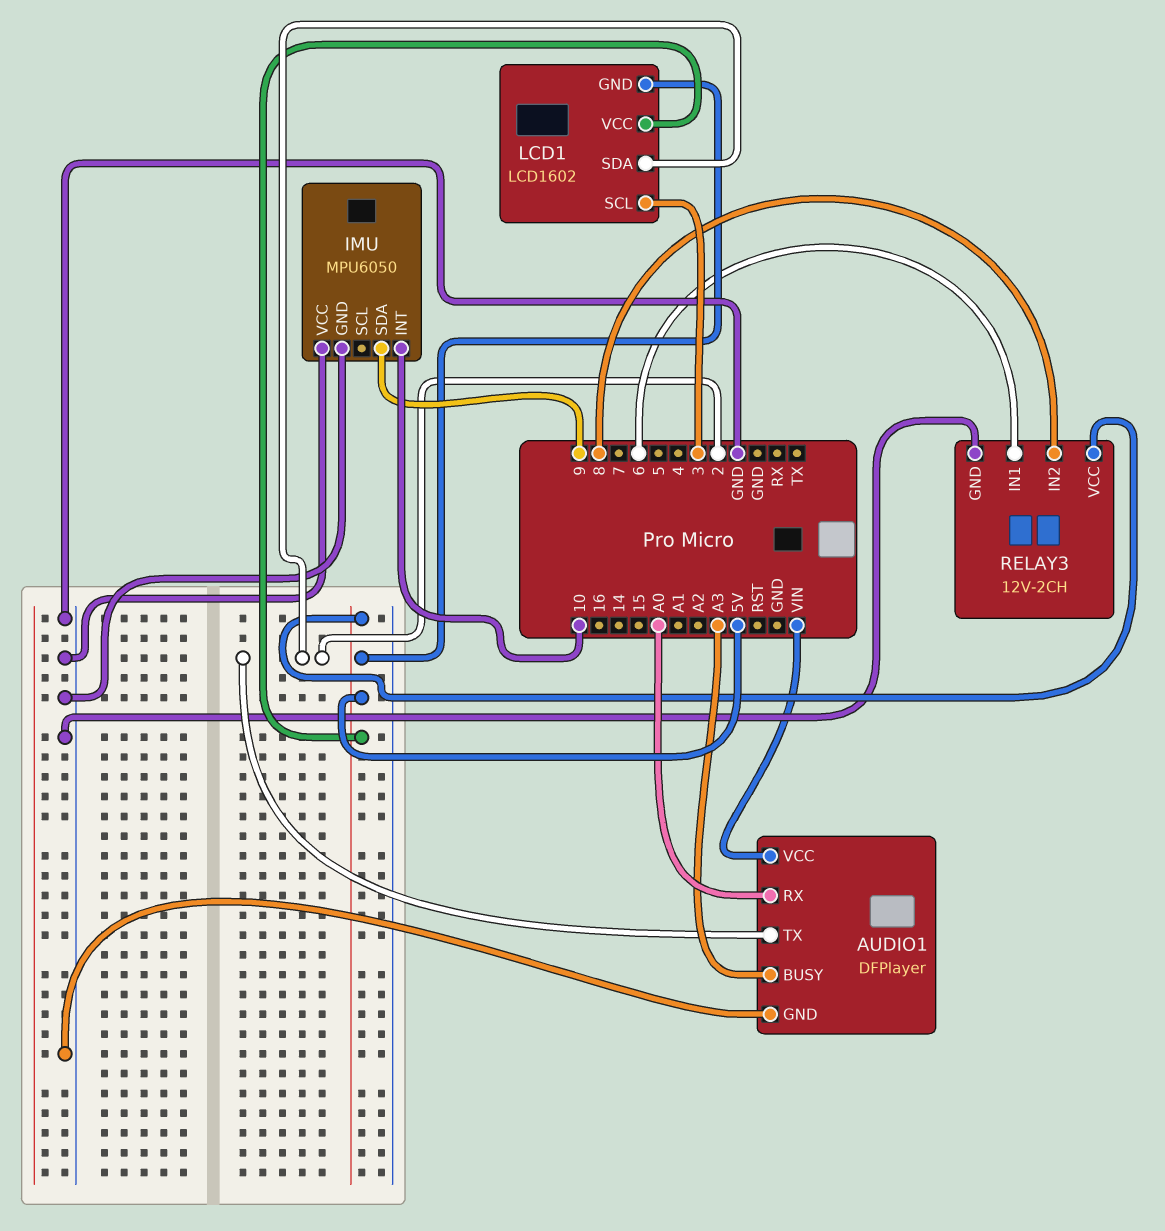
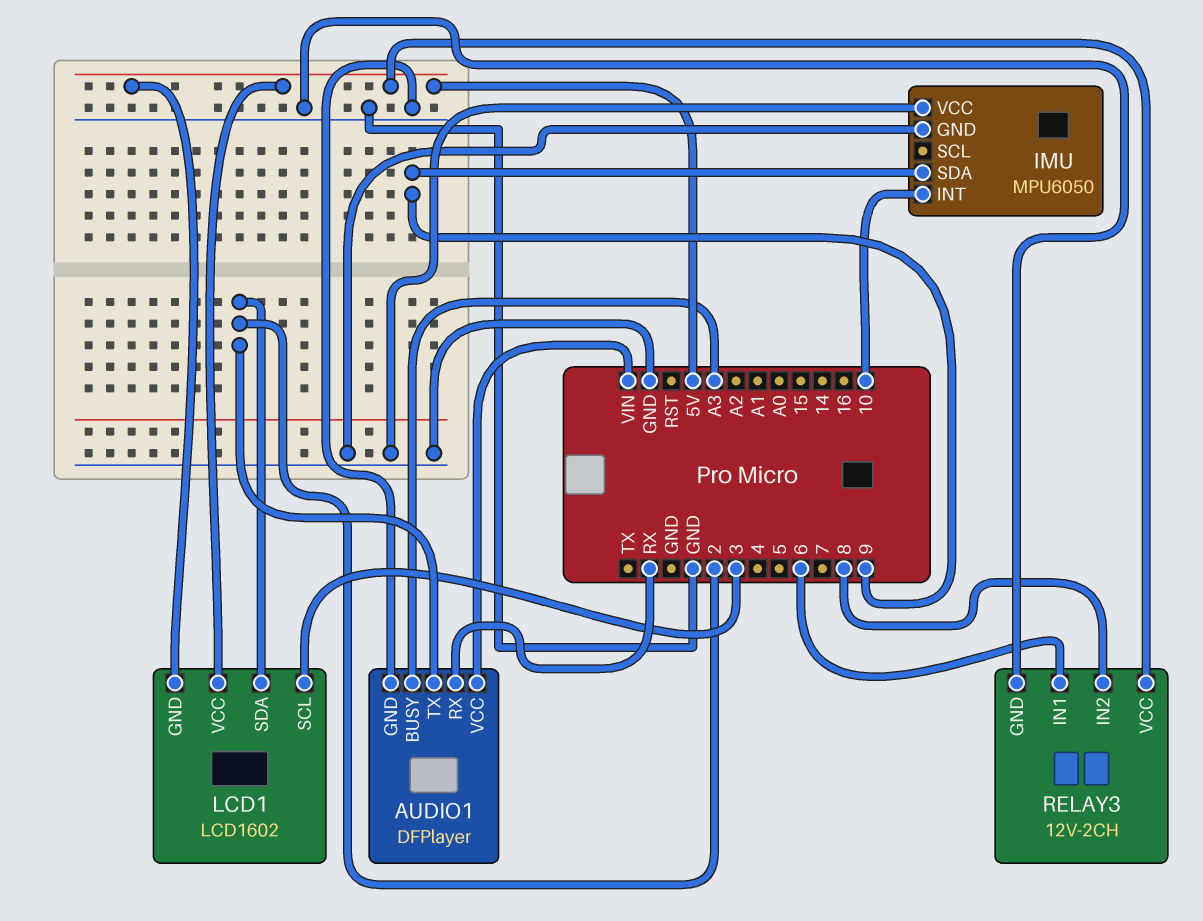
AUDIO1 pin RX: A0 -> RX

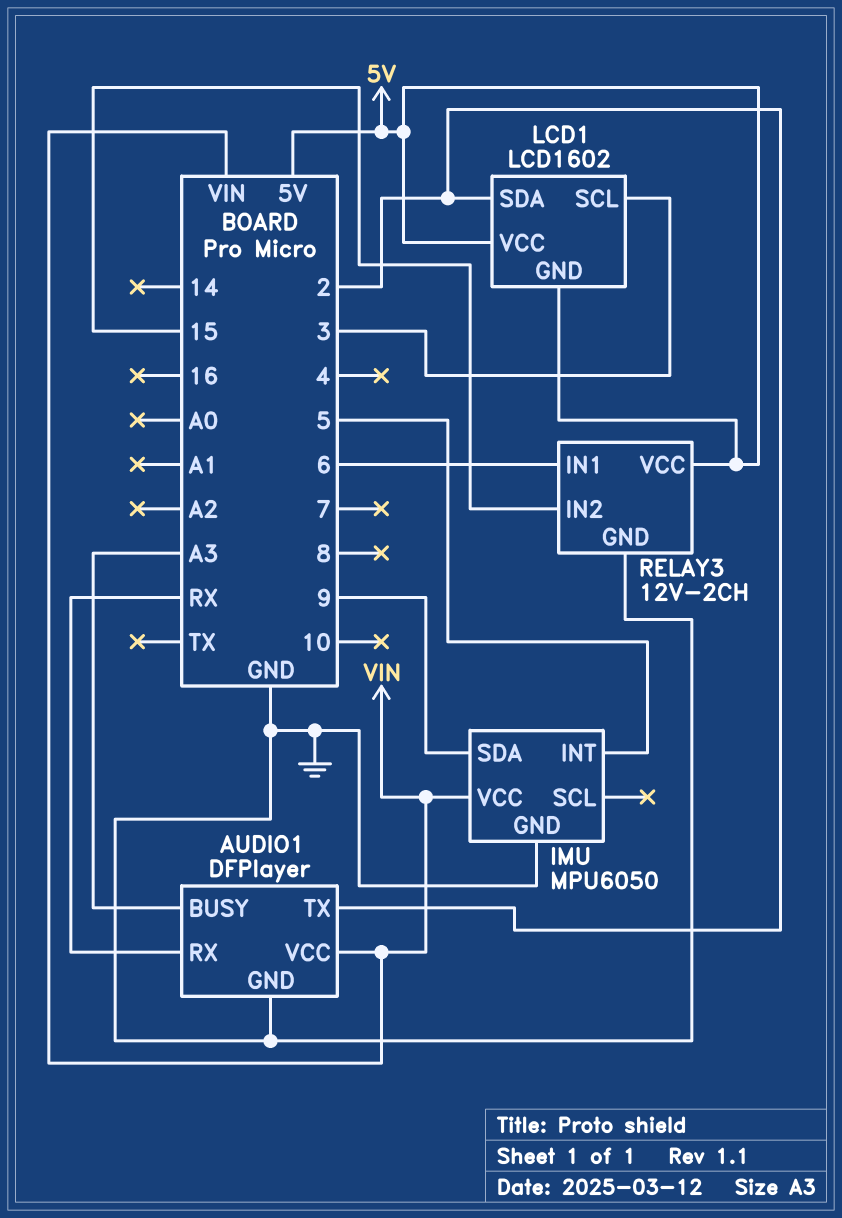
IMU pin INT: 10 -> 5
IMU pin VCC: GND -> VIN
RELAY3 pin IN2: 8 -> 15

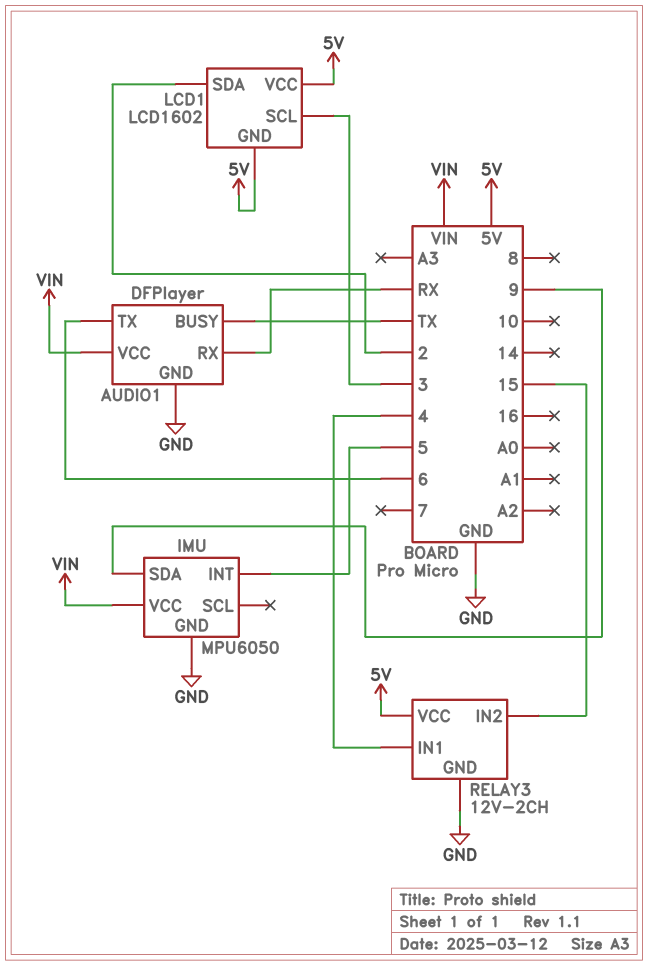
AUDIO1 pin BUSY: A3 -> TX
AUDIO1 pin TX: 2 -> 6
RELAY3 pin IN1: 6 -> 4

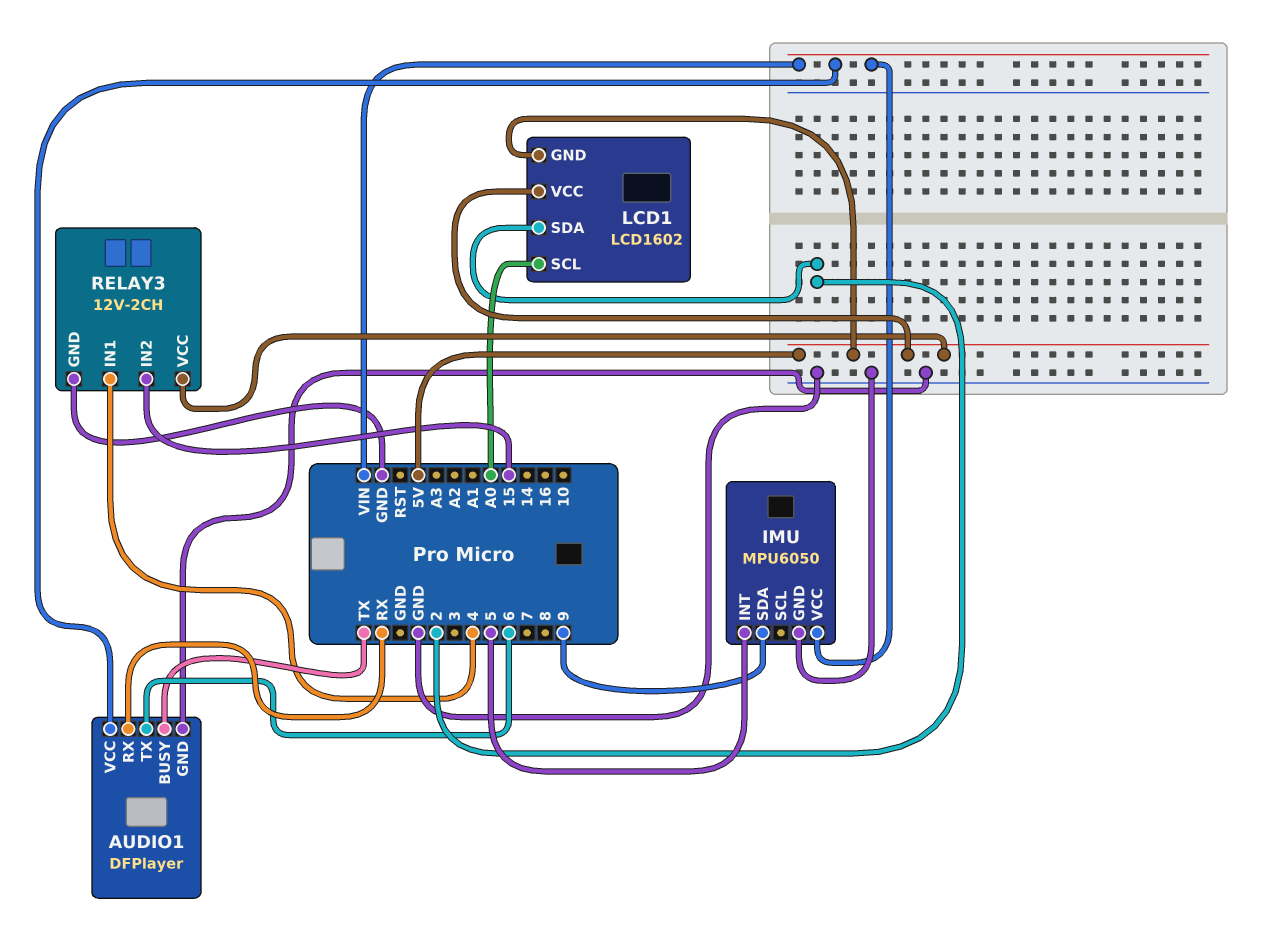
LCD1 pin SCL: 3 -> A0

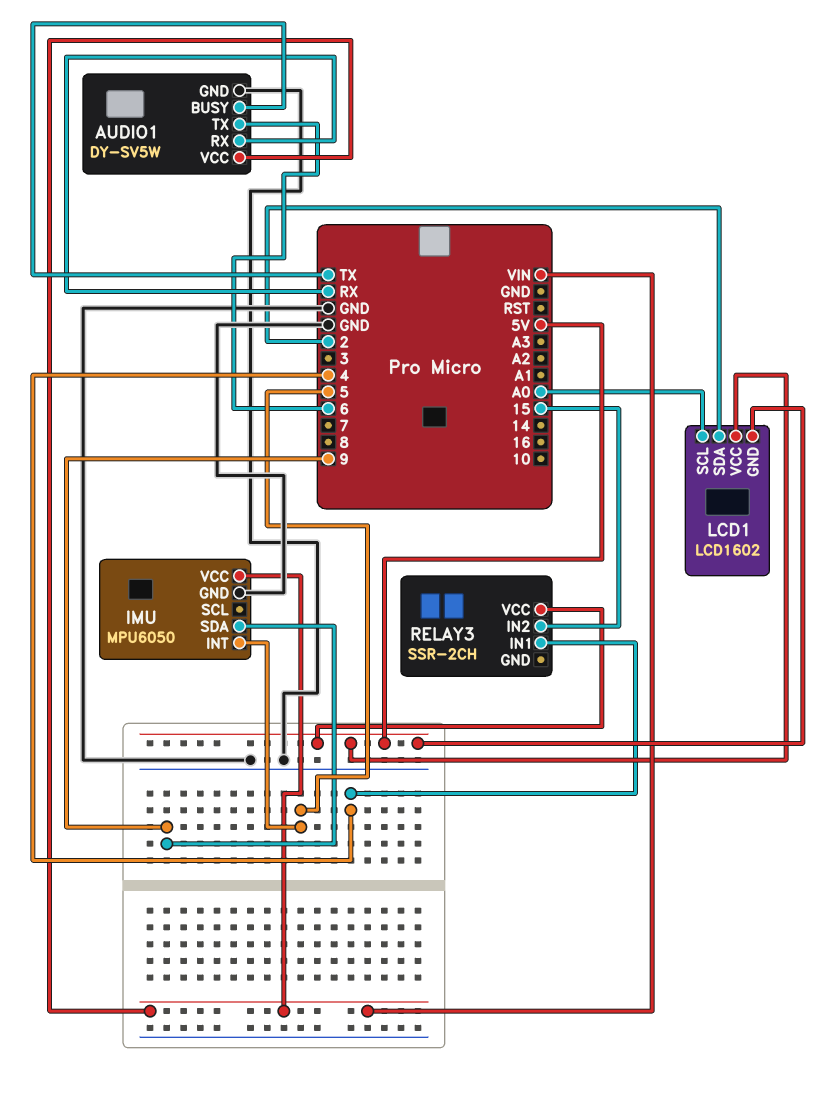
AUDIO1: DFPlayer -> DY-SV5W
RELAY3: 12V-2CH -> SSR-2CH
RELAY3 pin GND: GND -> none

